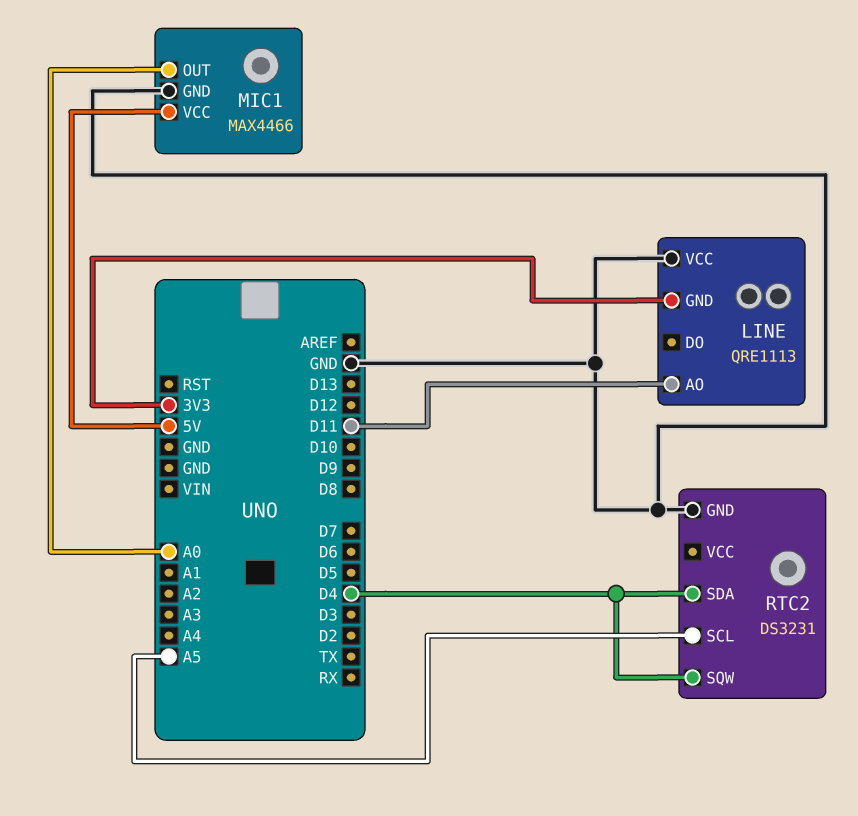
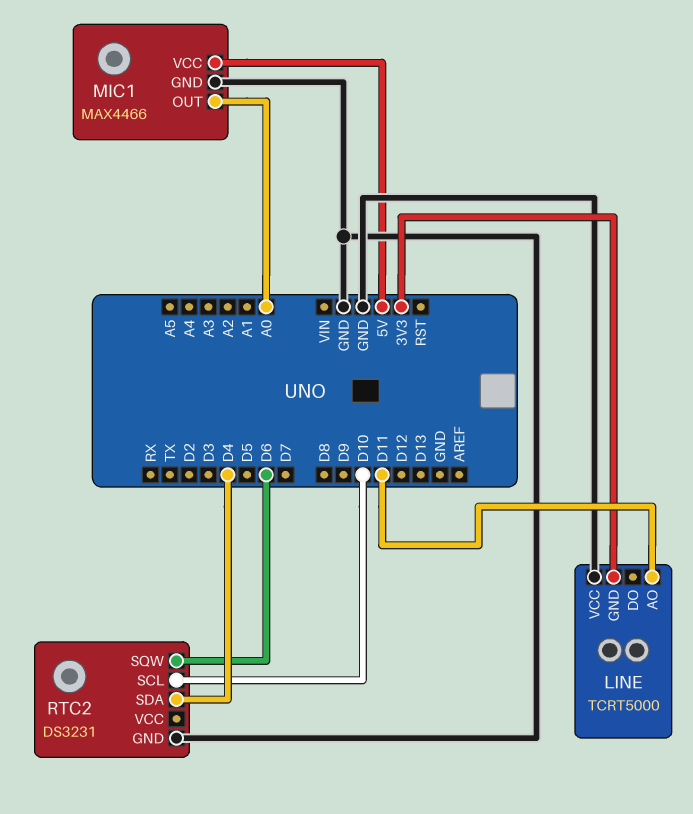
LINE: QRE1113 -> TCRT5000
RTC2 pin SCL: A5 -> D10
RTC2 pin SQW: D4 -> D6

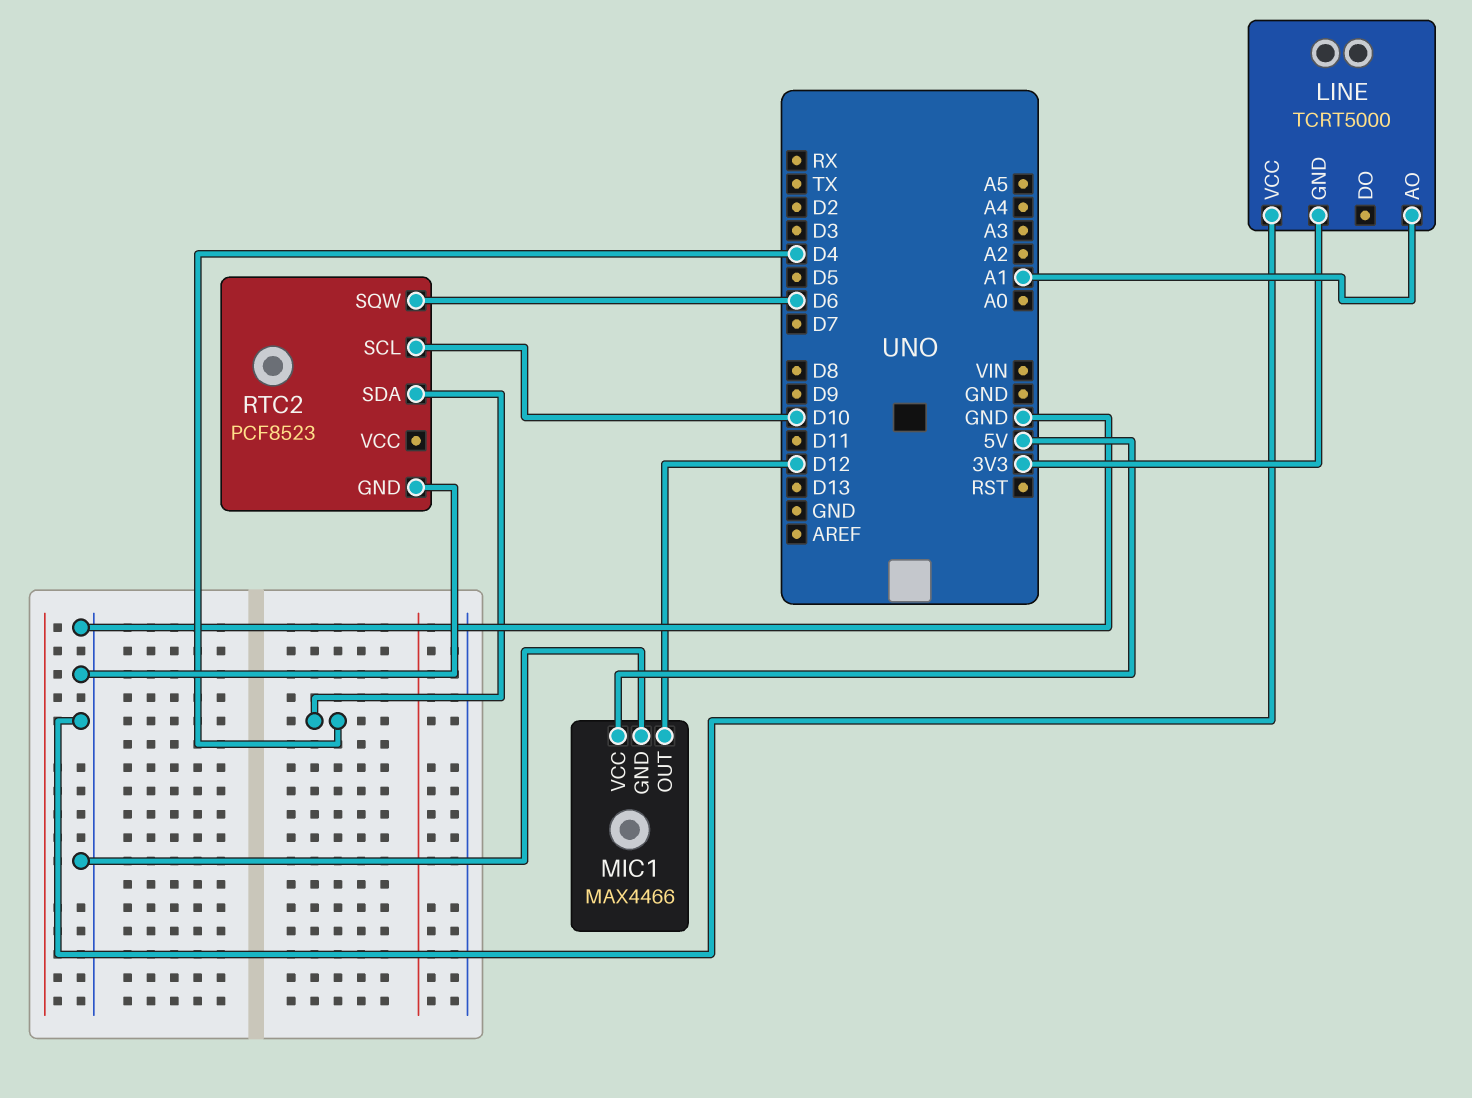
LINE pin AO: D11 -> A1
MIC1 pin OUT: A0 -> D12
RTC2: DS3231 -> PCF8523

